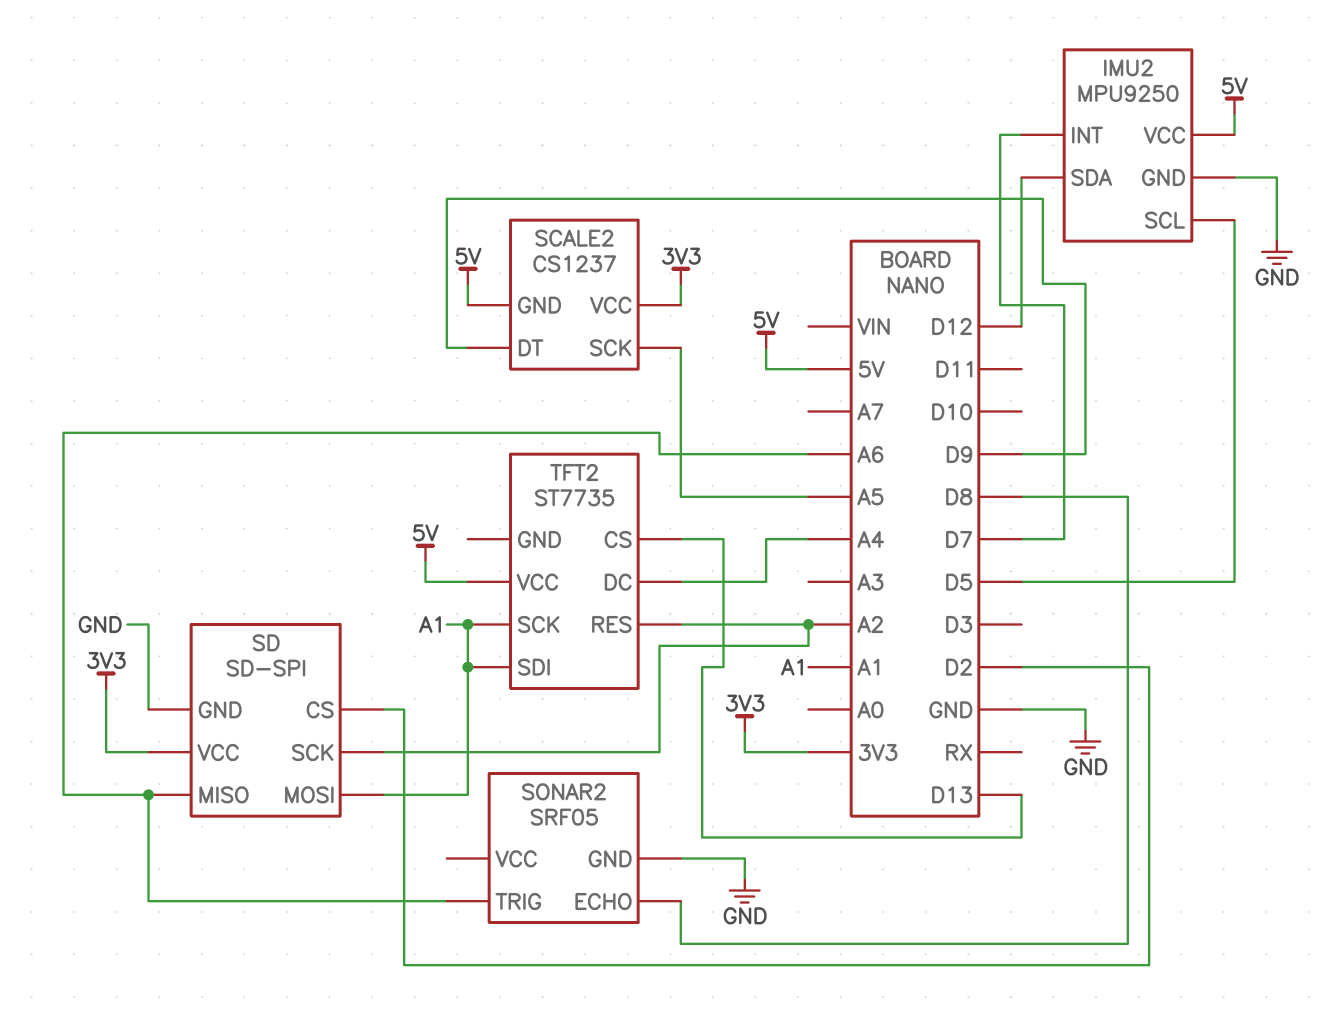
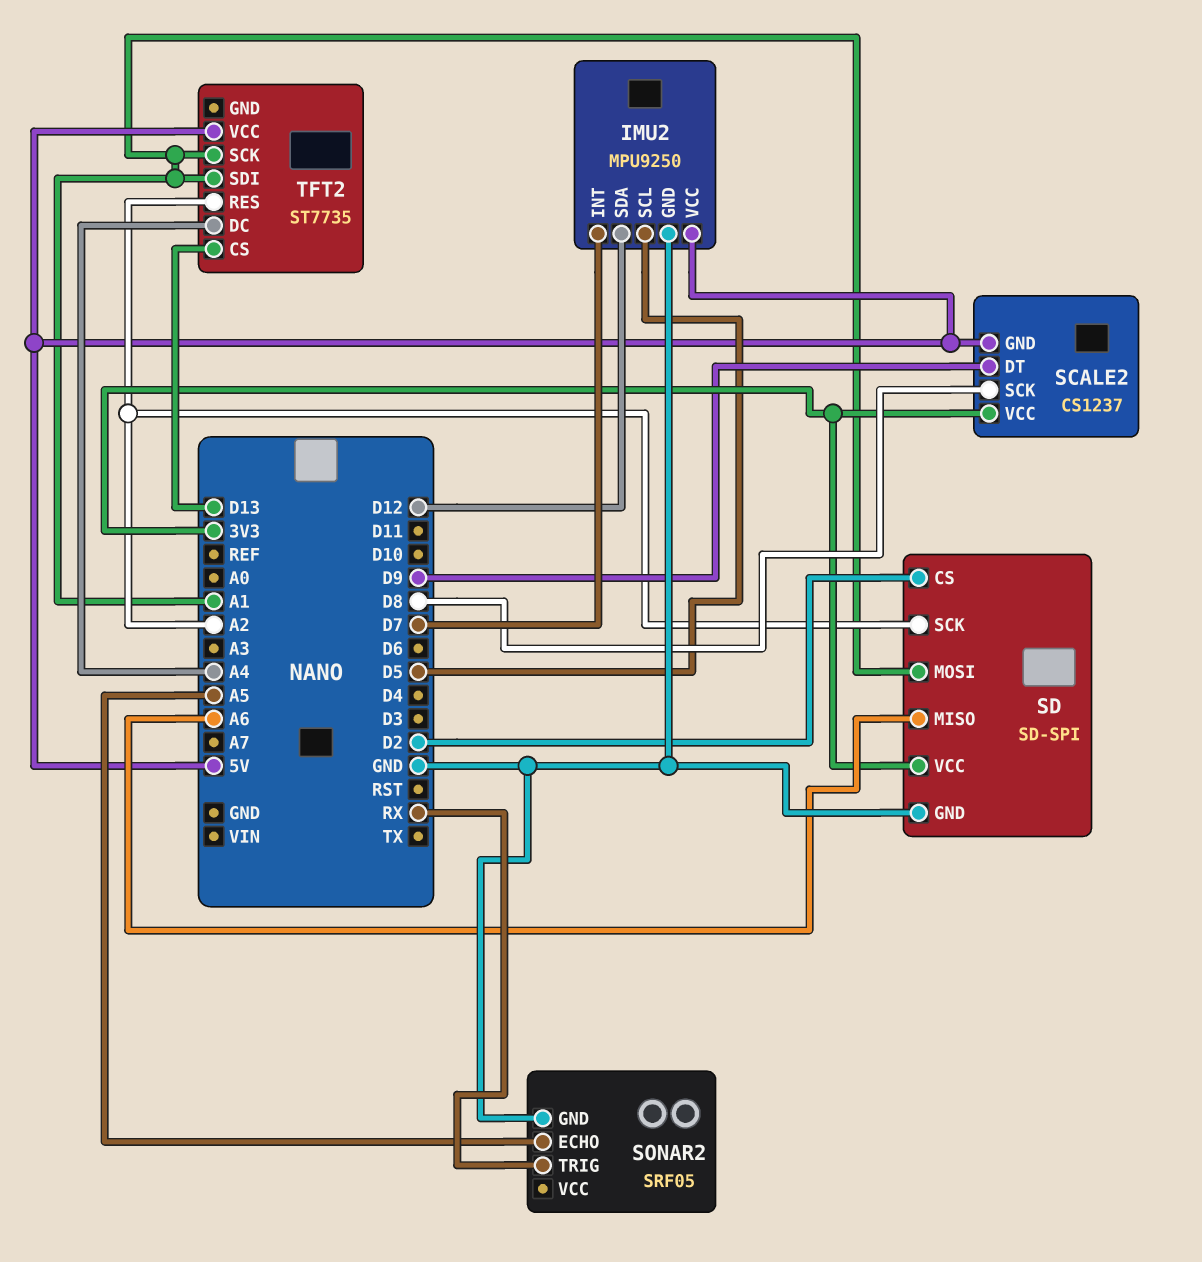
SCALE2 pin SCK: A5 -> D8
SONAR2 pin ECHO: D8 -> A5
SONAR2 pin TRIG: A6 -> RX

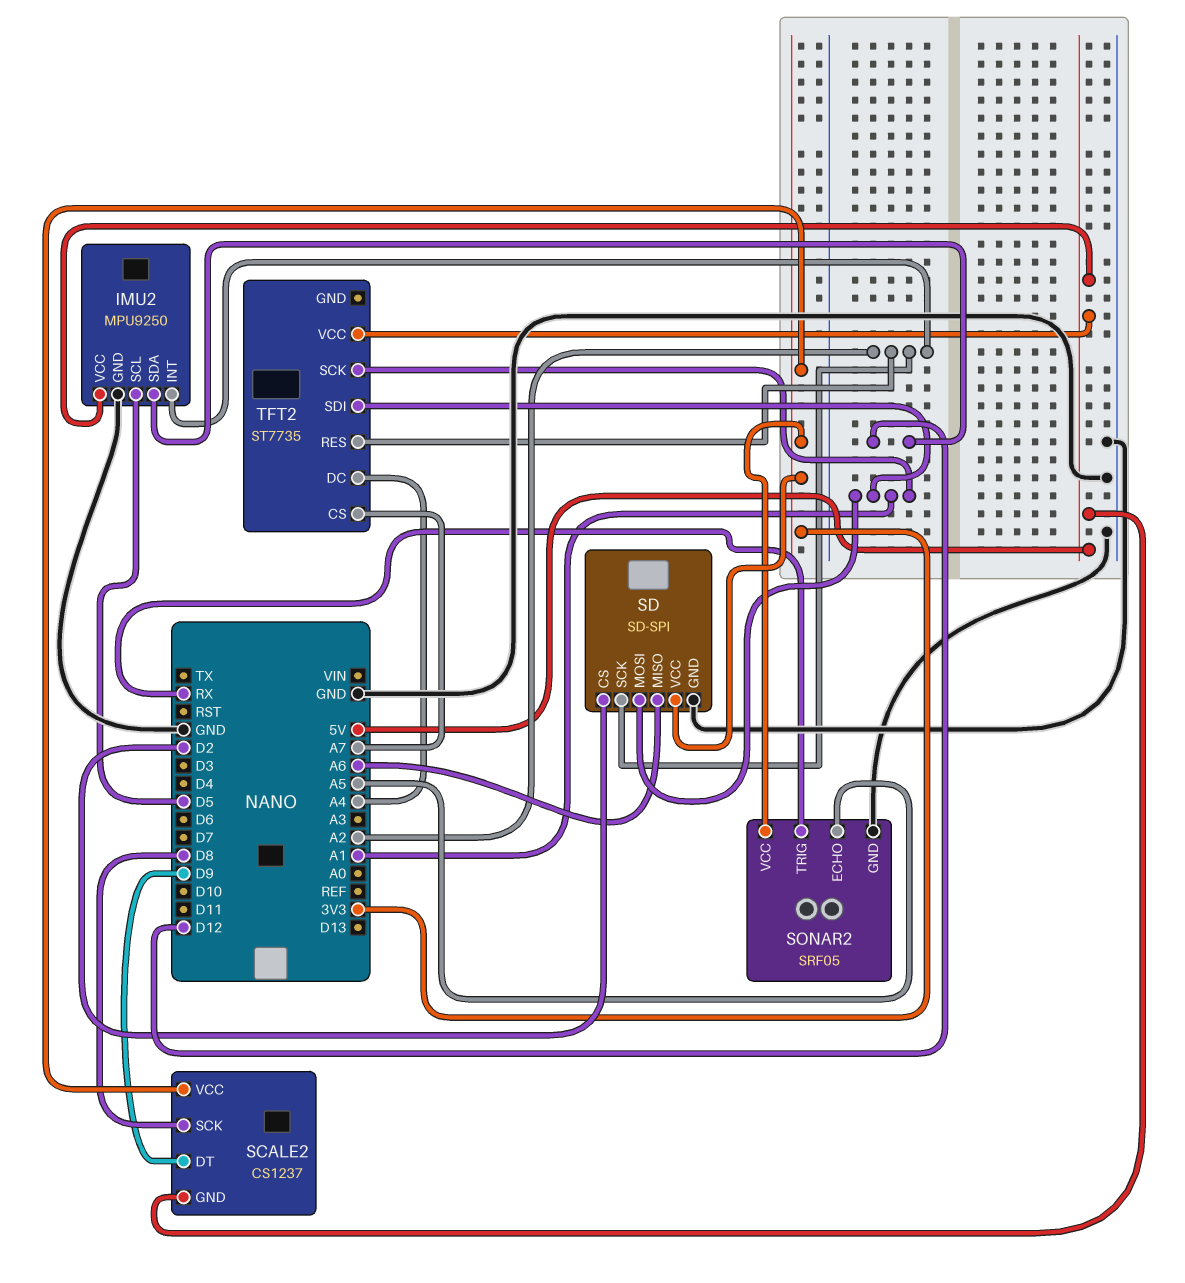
IMU2 pin INT: D7 -> A2
SONAR2 pin VCC: none -> 3V3
TFT2 pin CS: D13 -> A7

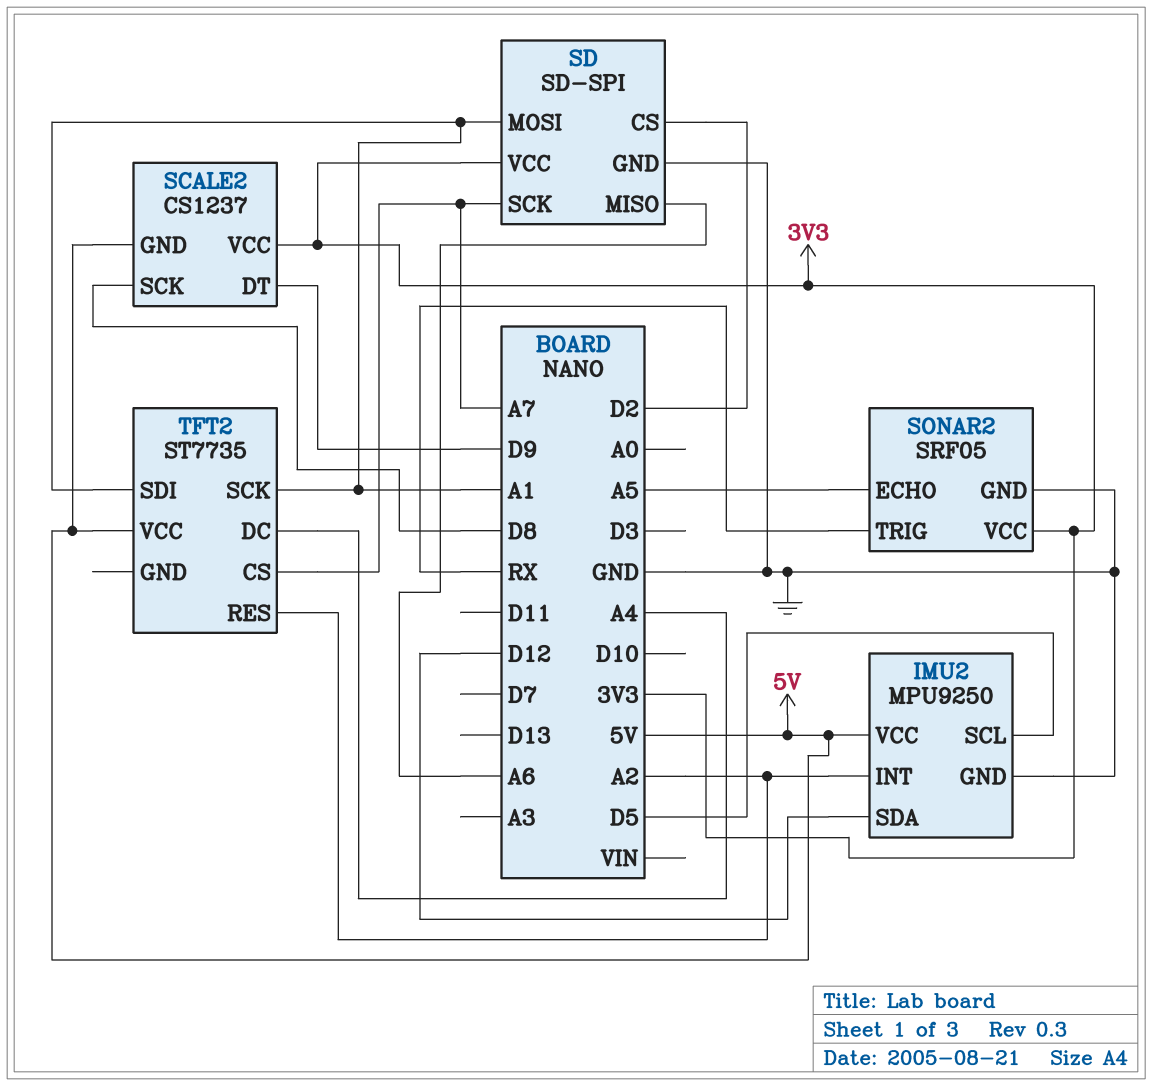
SD pin SCK: A2 -> A7

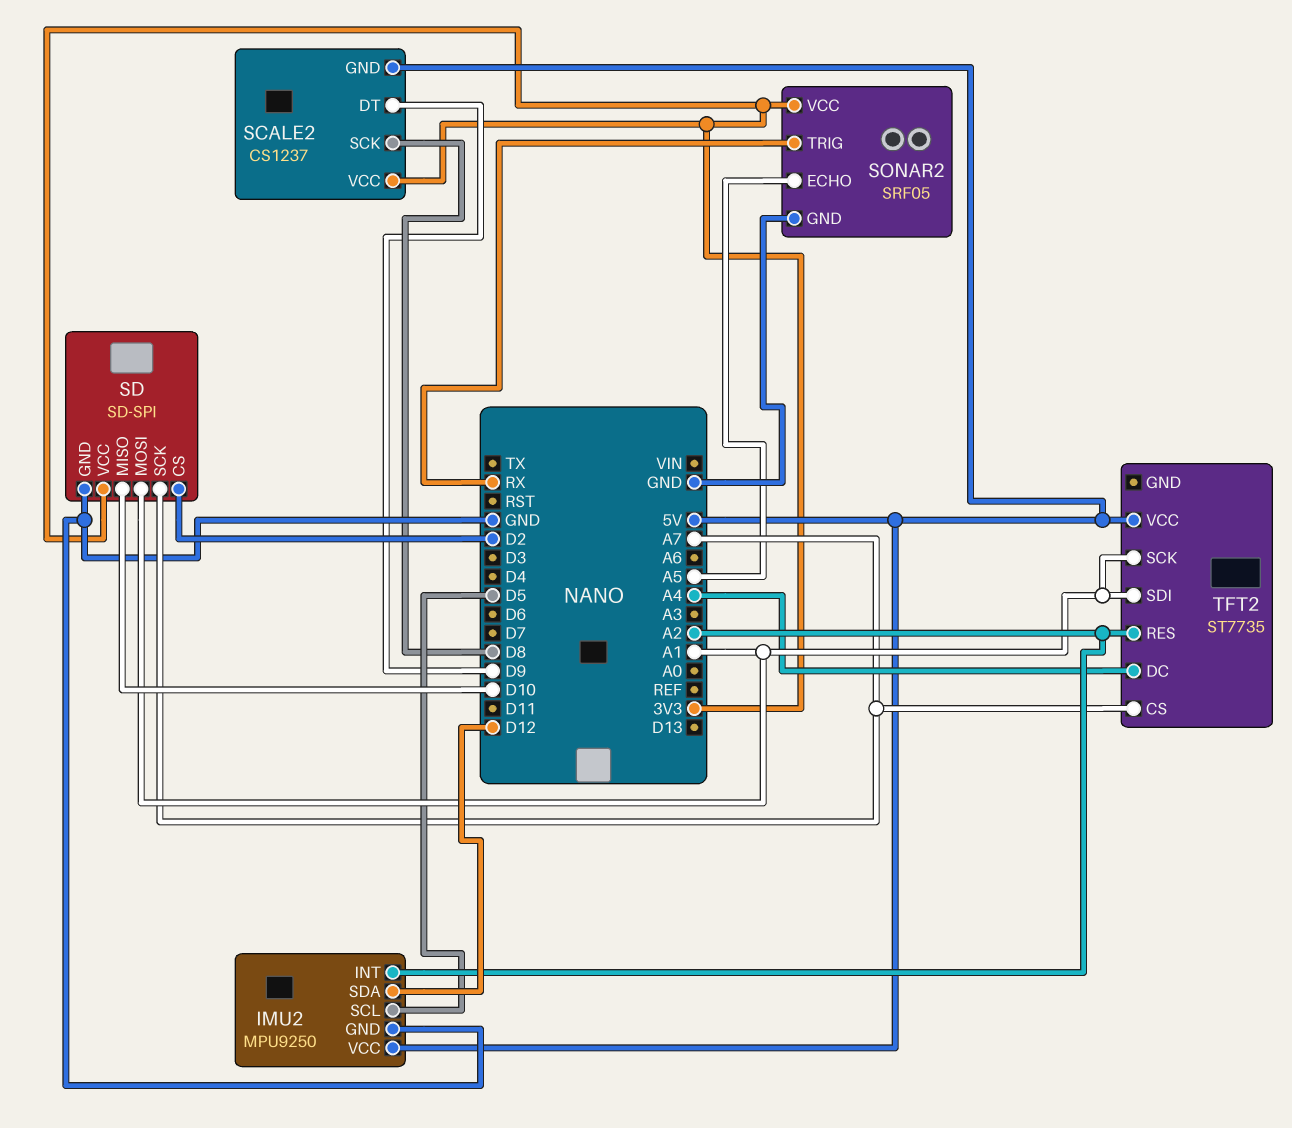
SD pin MISO: A6 -> D10

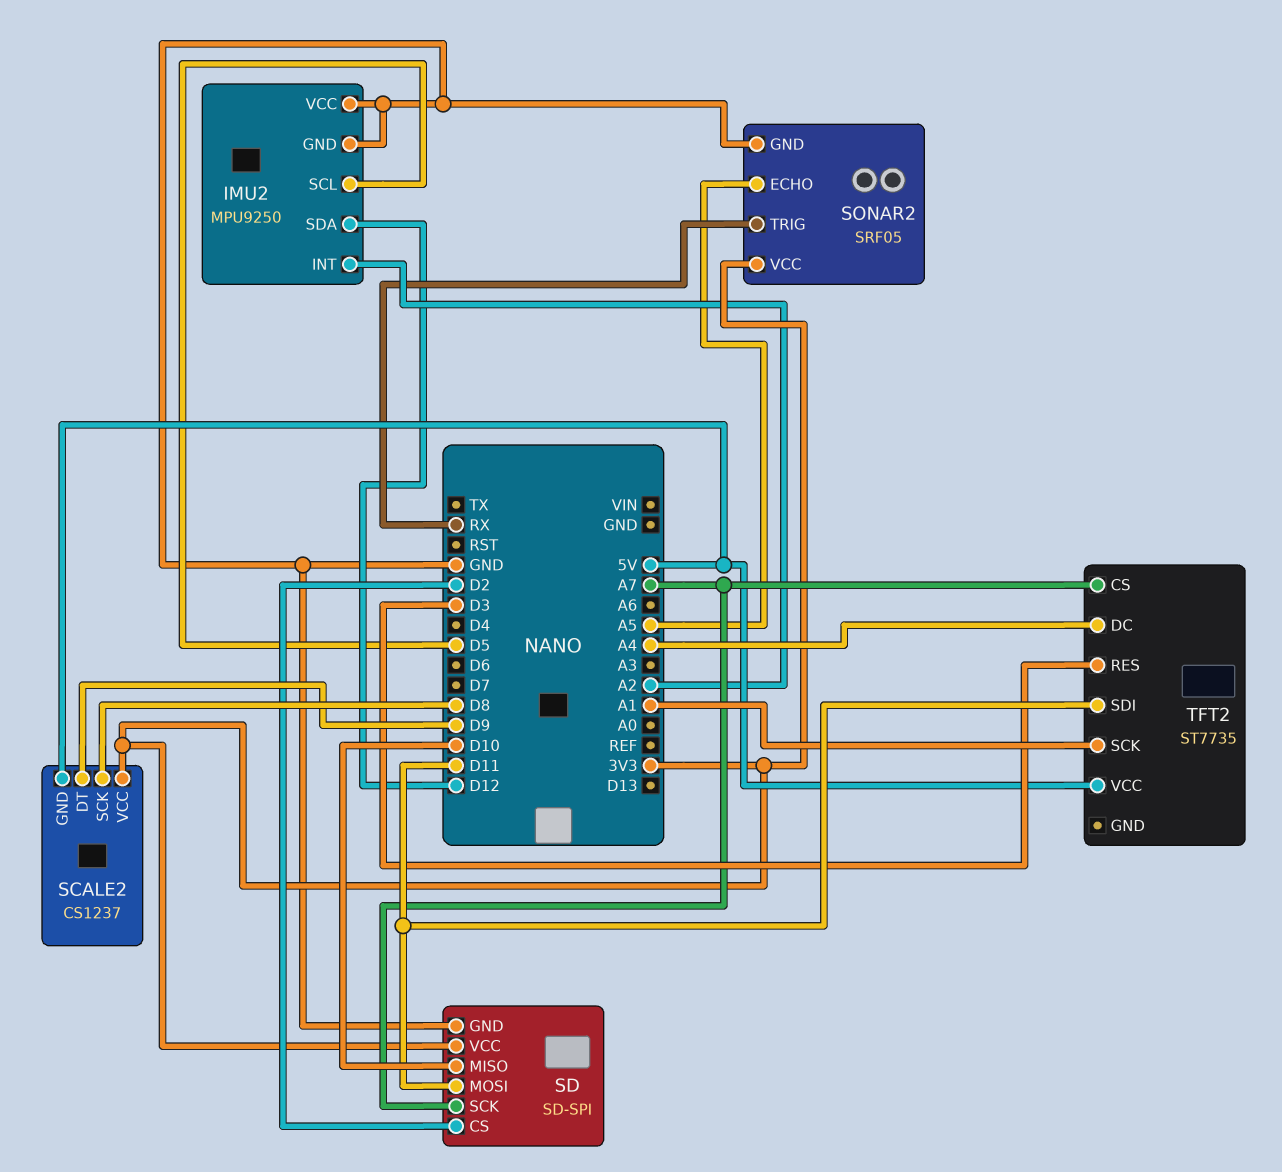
IMU2 pin VCC: 5V -> GND
SD pin MOSI: A1 -> D11
TFT2 pin RES: A2 -> D3
TFT2 pin SDI: A1 -> D11

